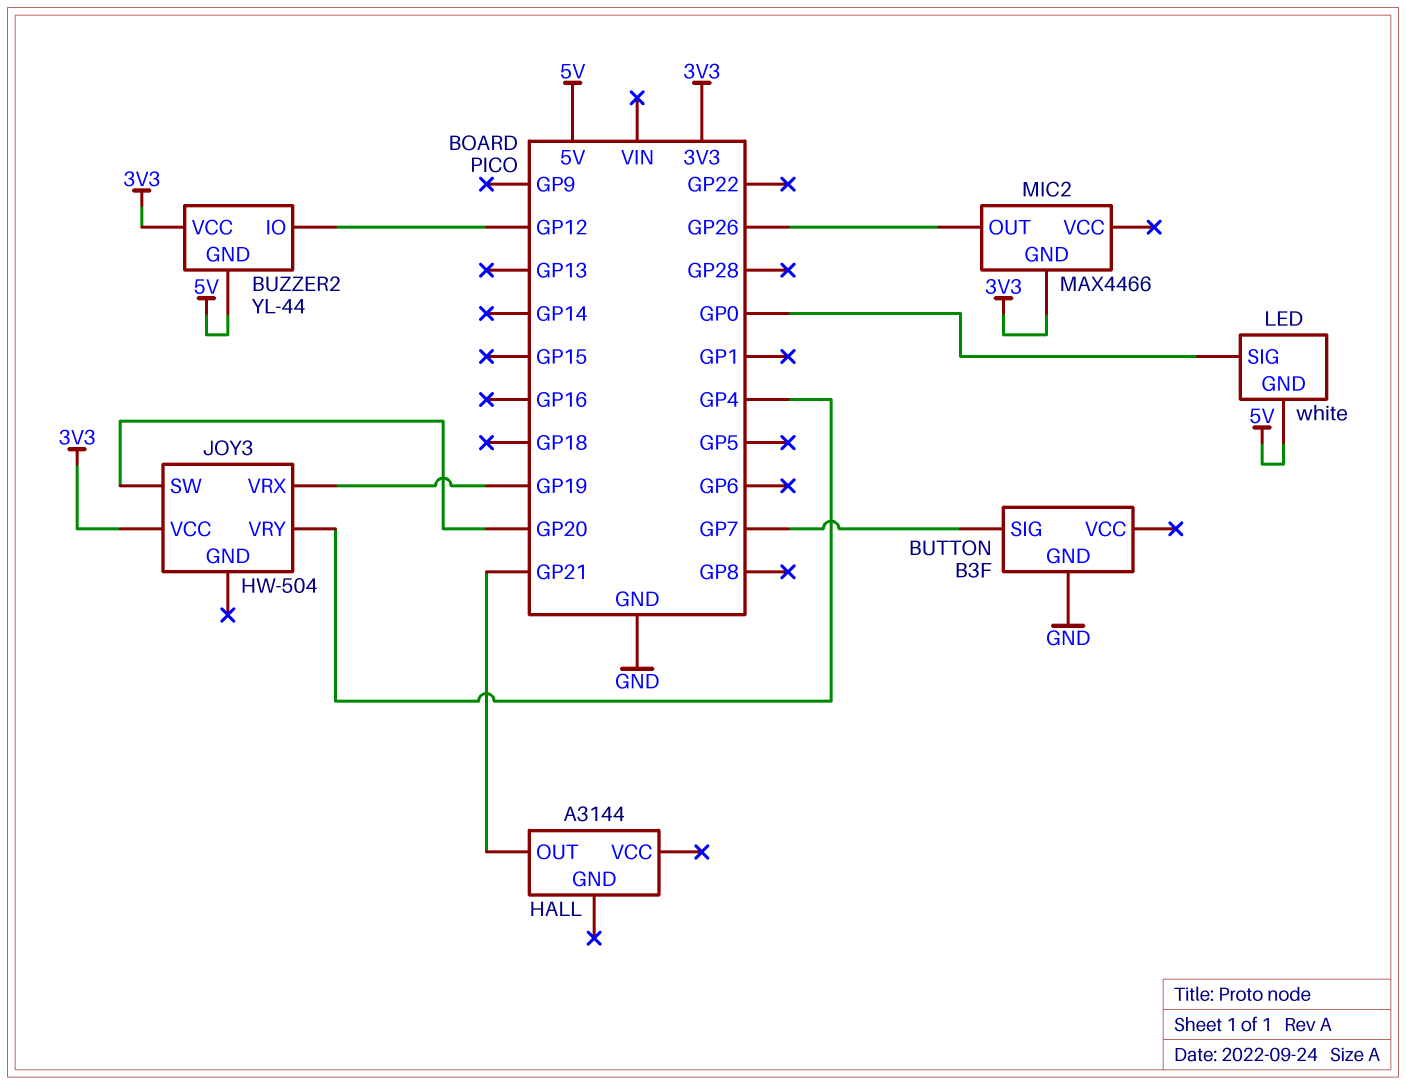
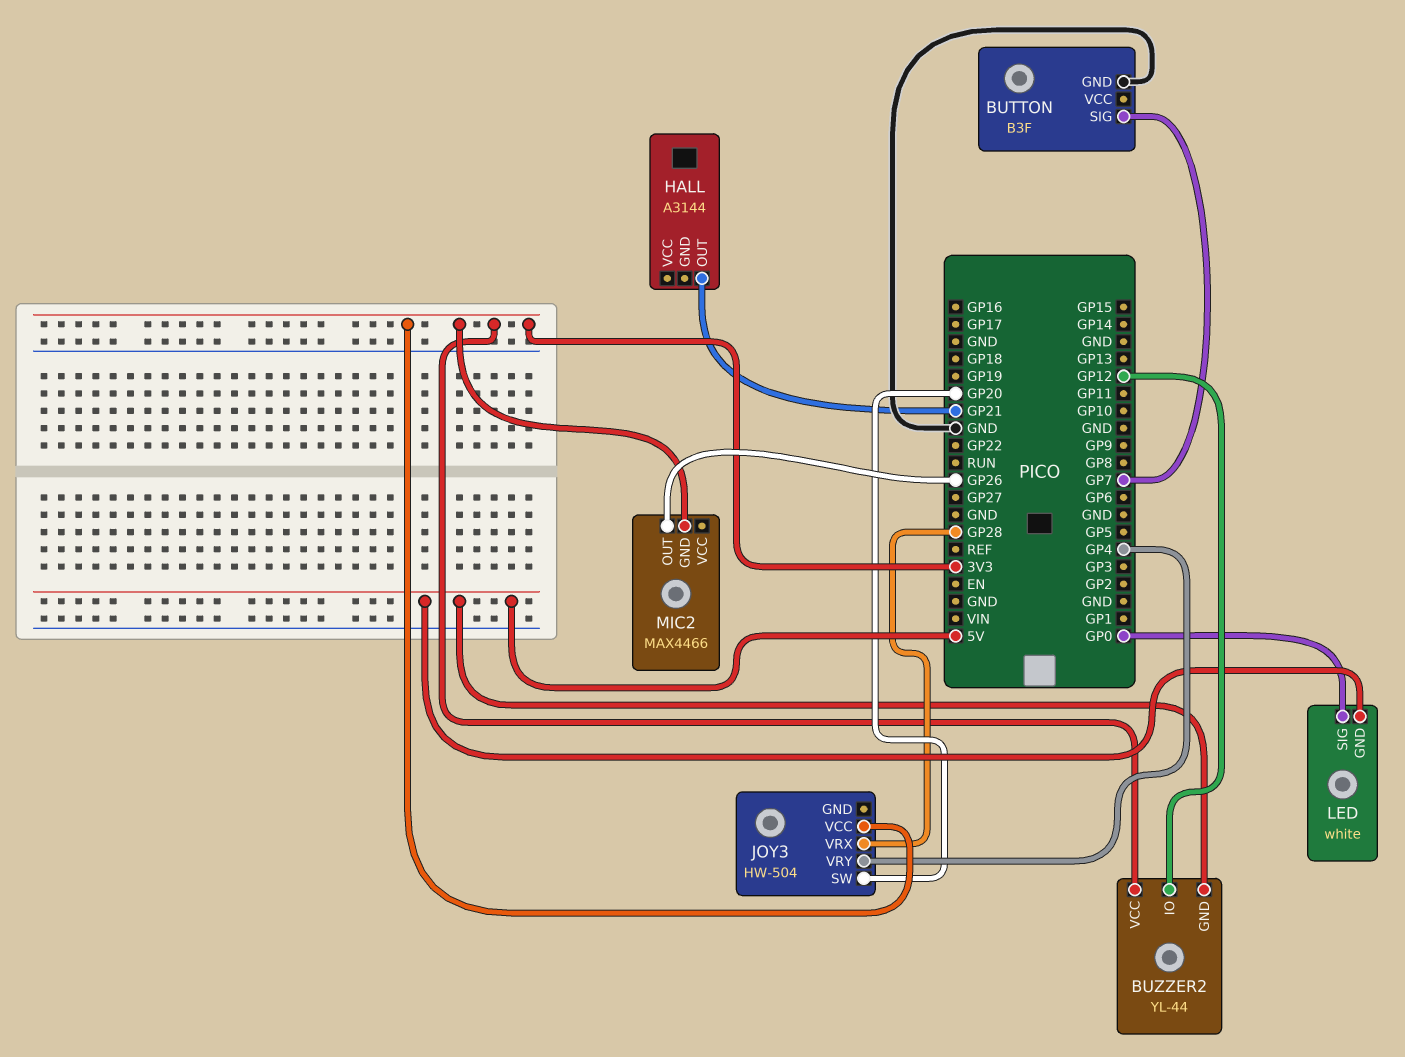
JOY3 pin VRX: GP19 -> GP28

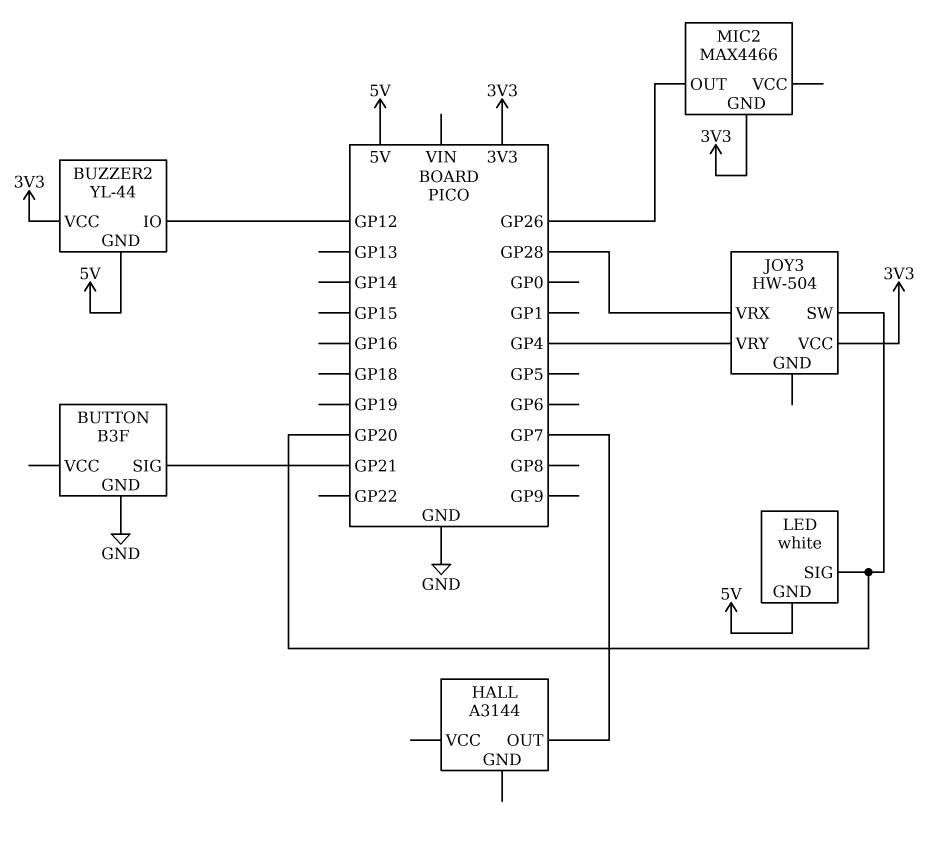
BUTTON pin SIG: GP7 -> GP21
HALL pin OUT: GP21 -> GP7
LED pin SIG: GP0 -> GP20

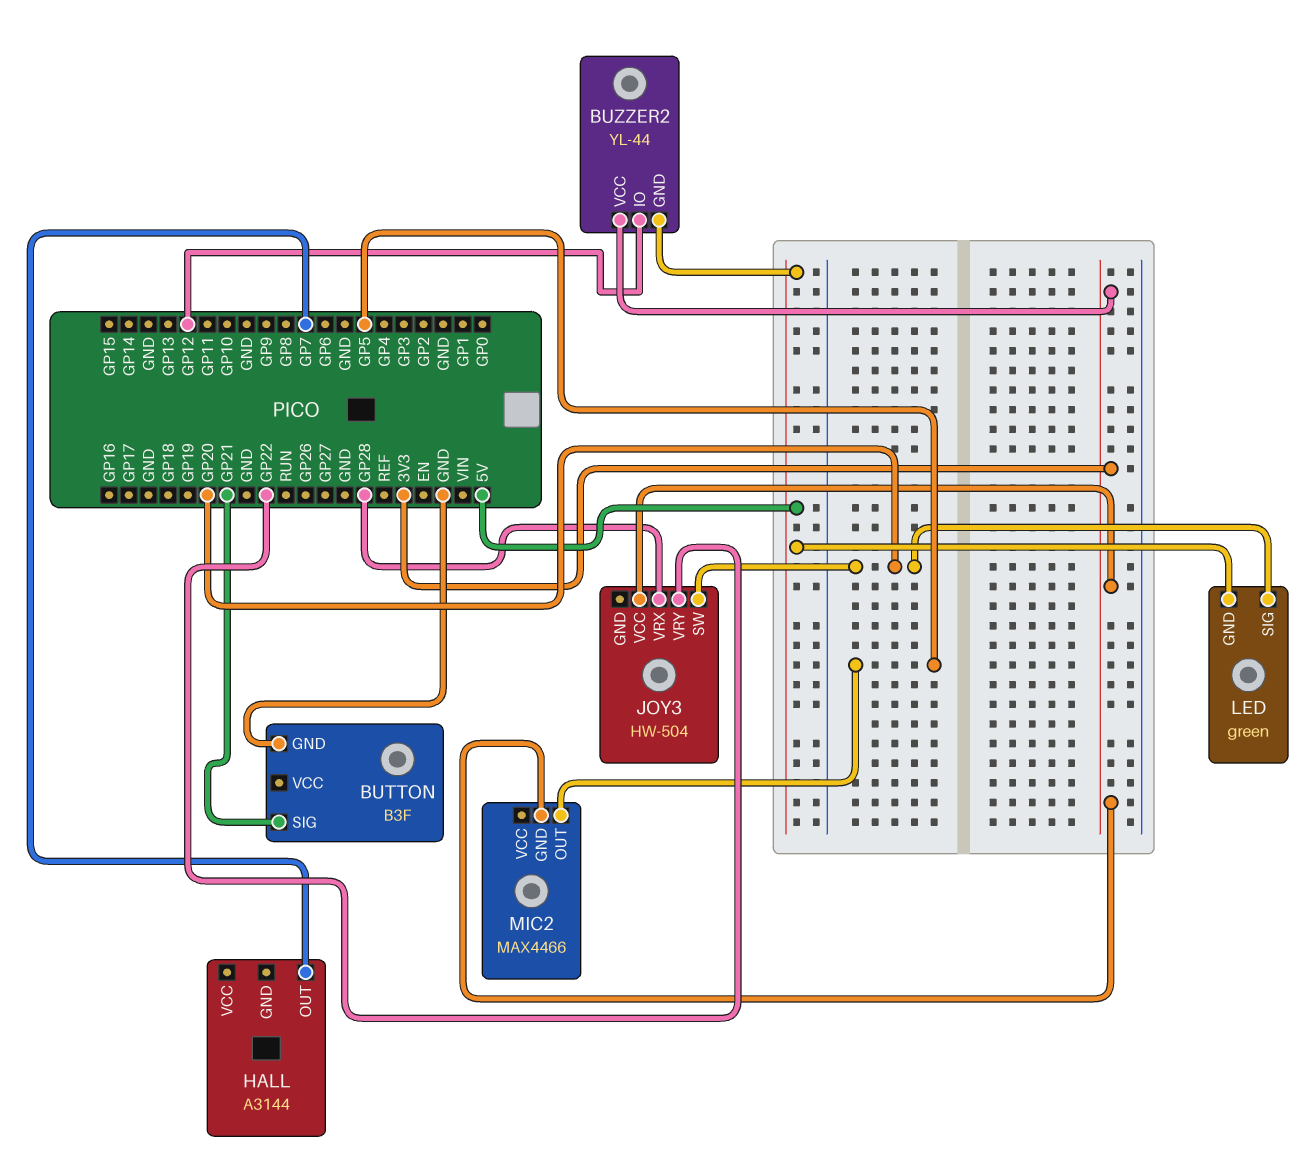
JOY3 pin VRY: GP4 -> GP22
LED: white -> green
MIC2 pin OUT: GP26 -> GP5

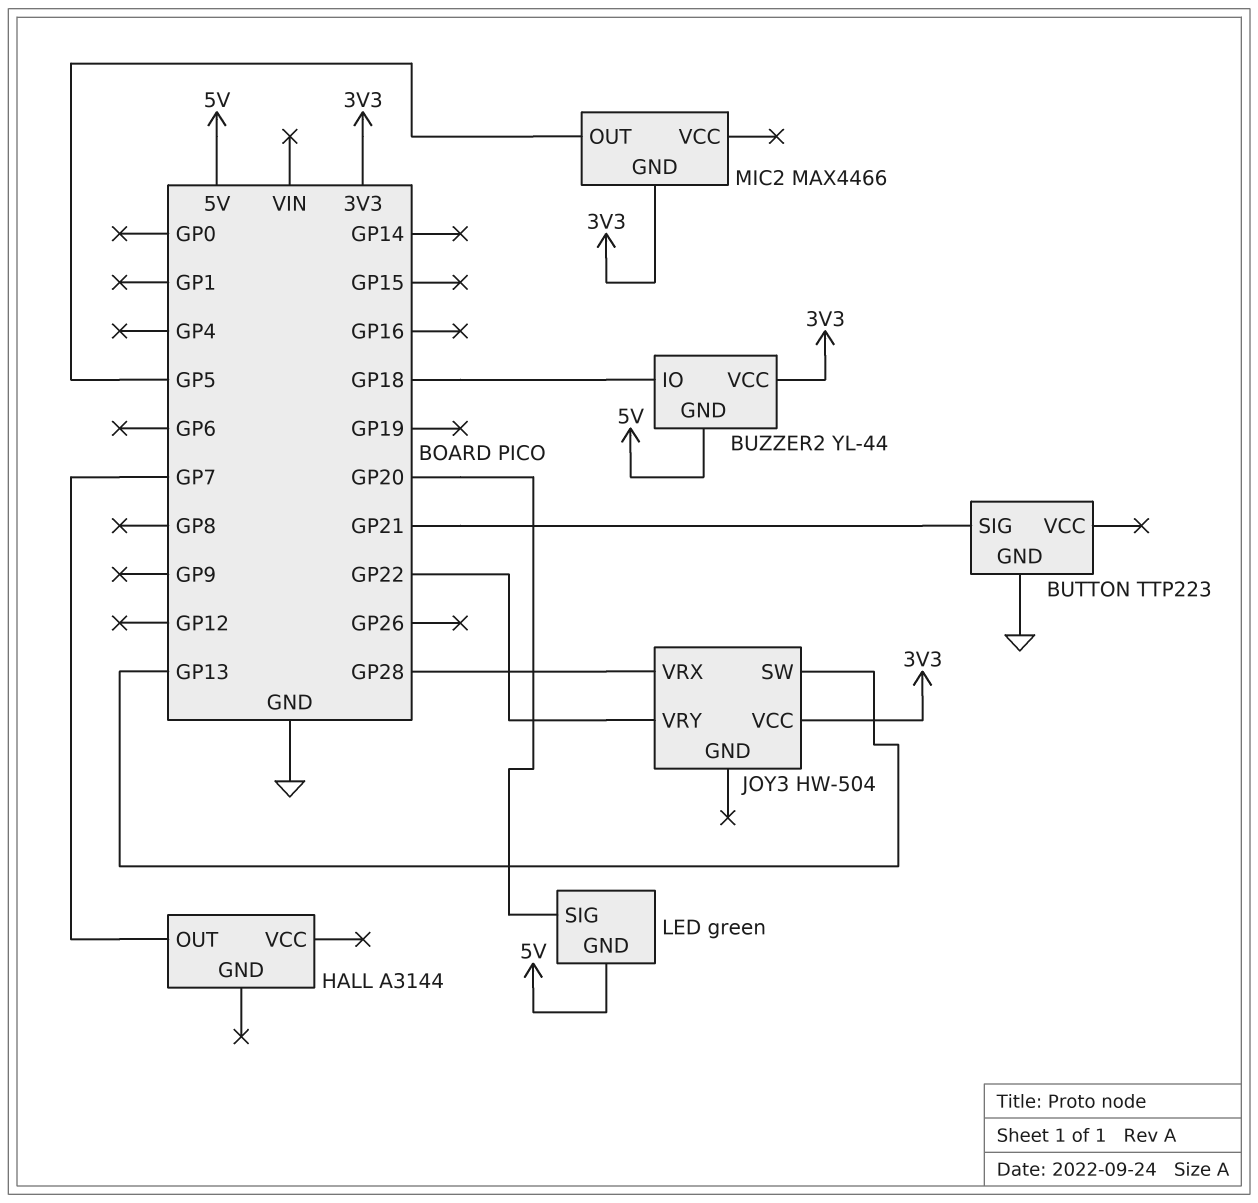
BUTTON: B3F -> TTP223
BUZZER2 pin IO: GP12 -> GP18
JOY3 pin SW: GP20 -> GP13

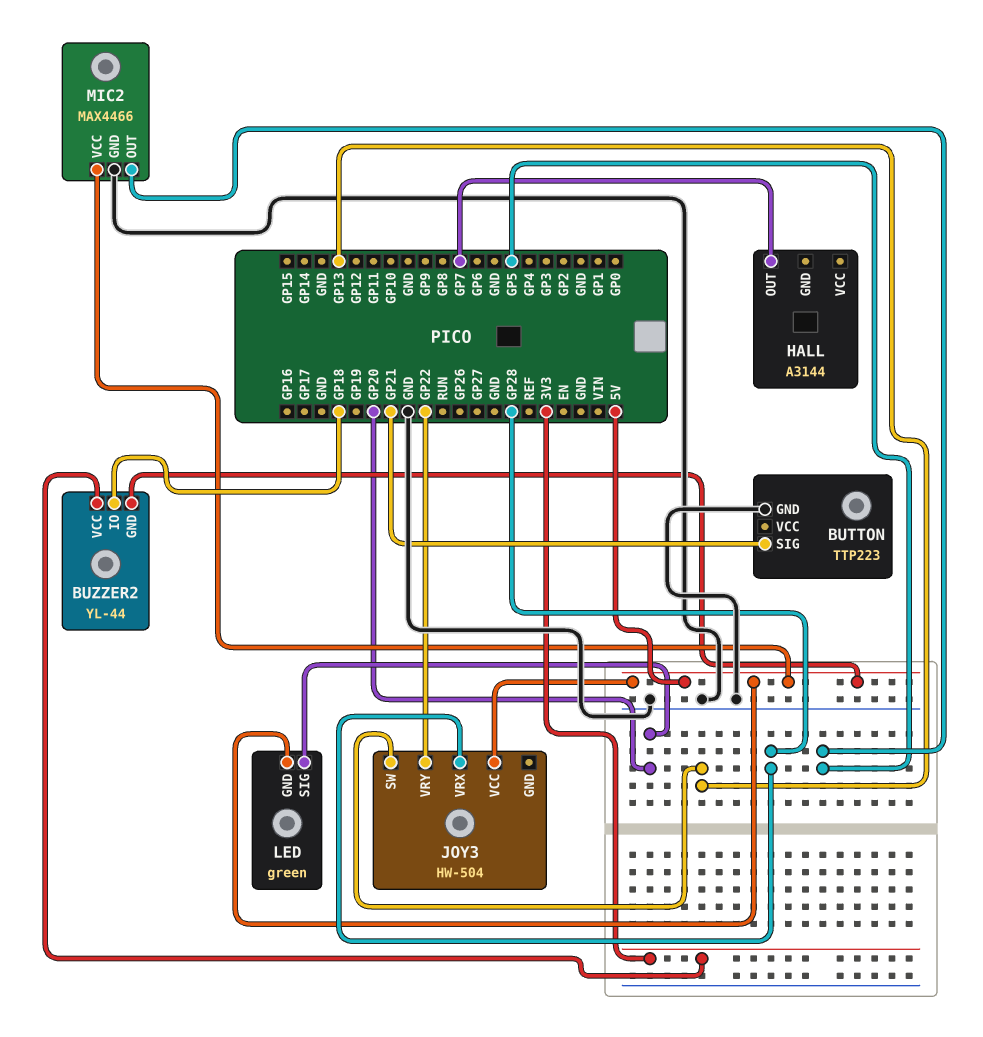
JOY3 pin VCC: 3V3 -> 5V
MIC2 pin GND: 3V3 -> GND
MIC2 pin VCC: none -> 5V

